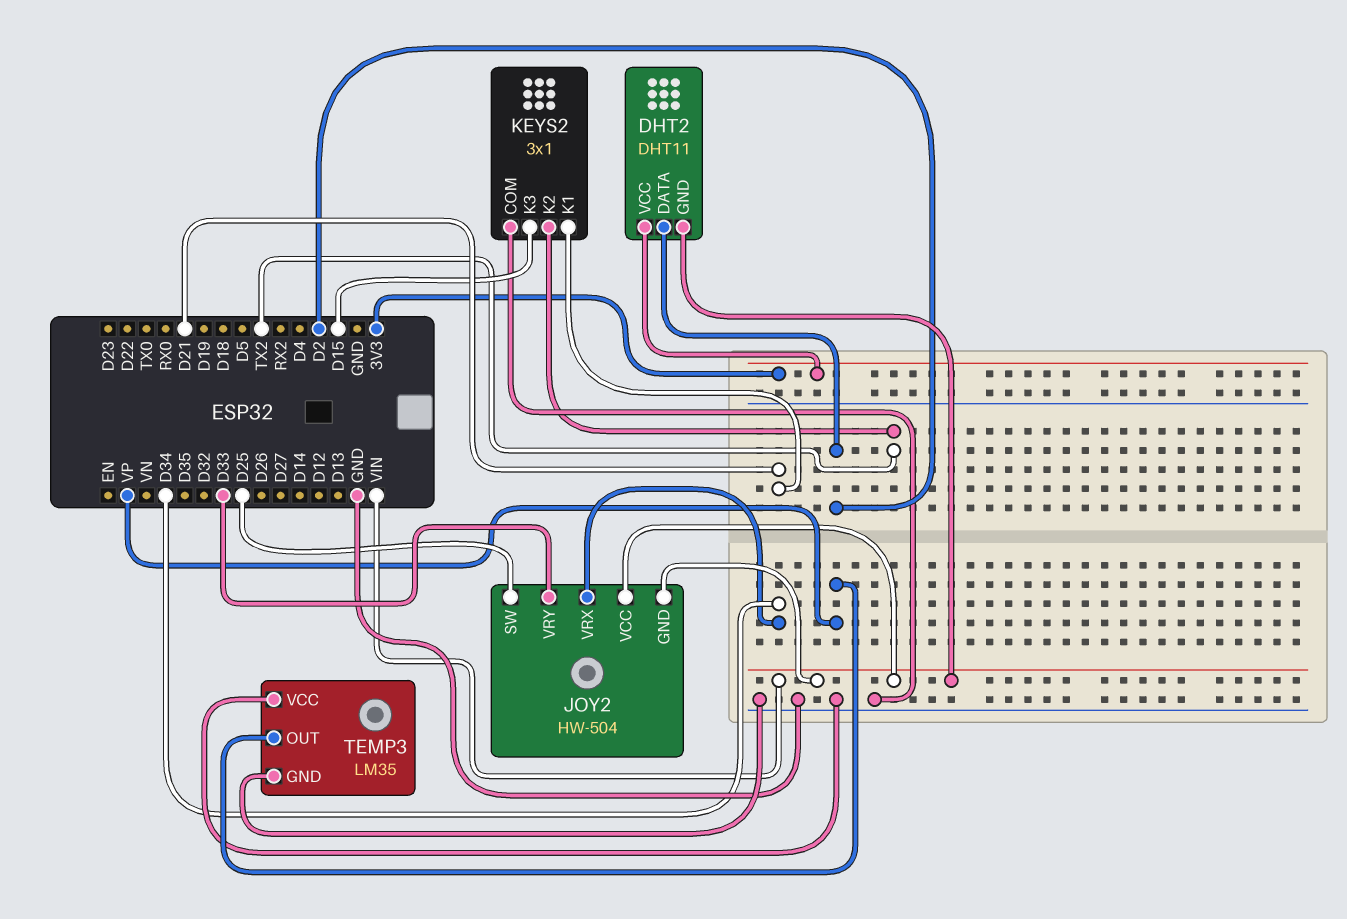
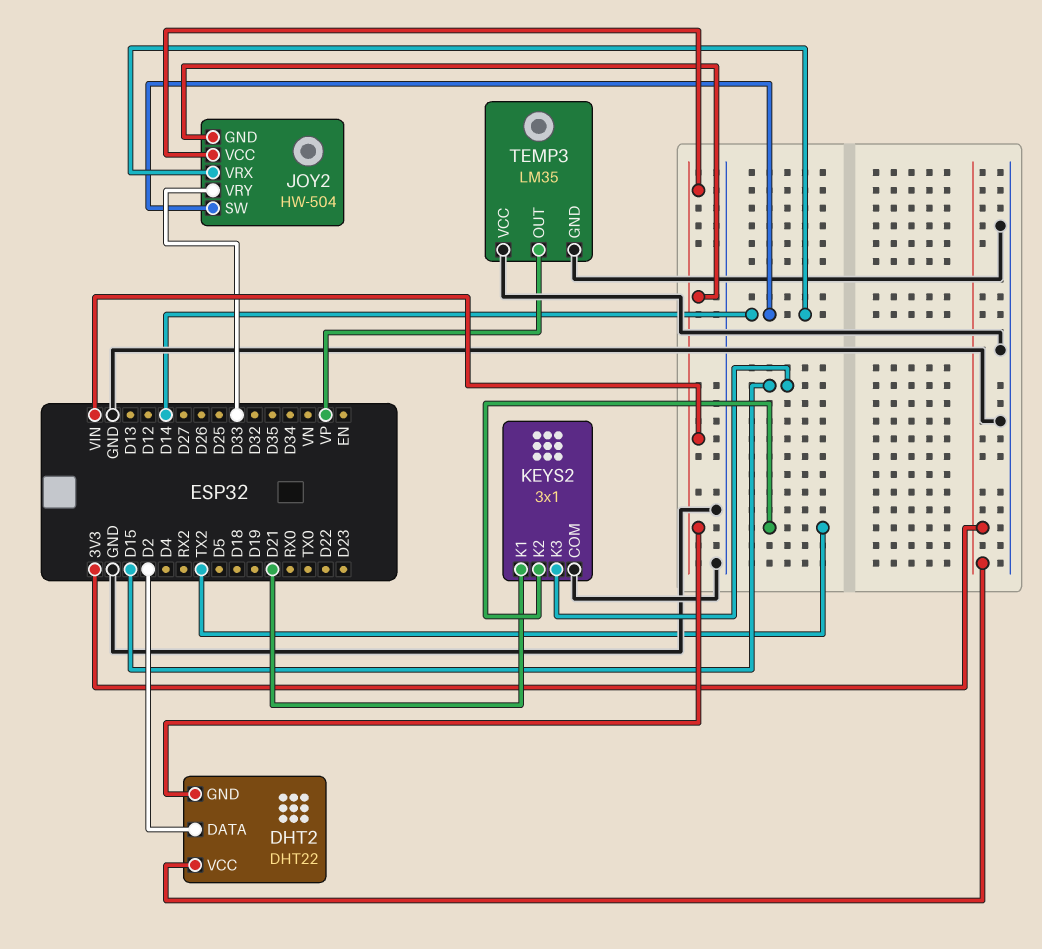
DHT2: DHT11 -> DHT22
JOY2 pin SW: D25 -> D14
JOY2 pin VRX: D34 -> D14

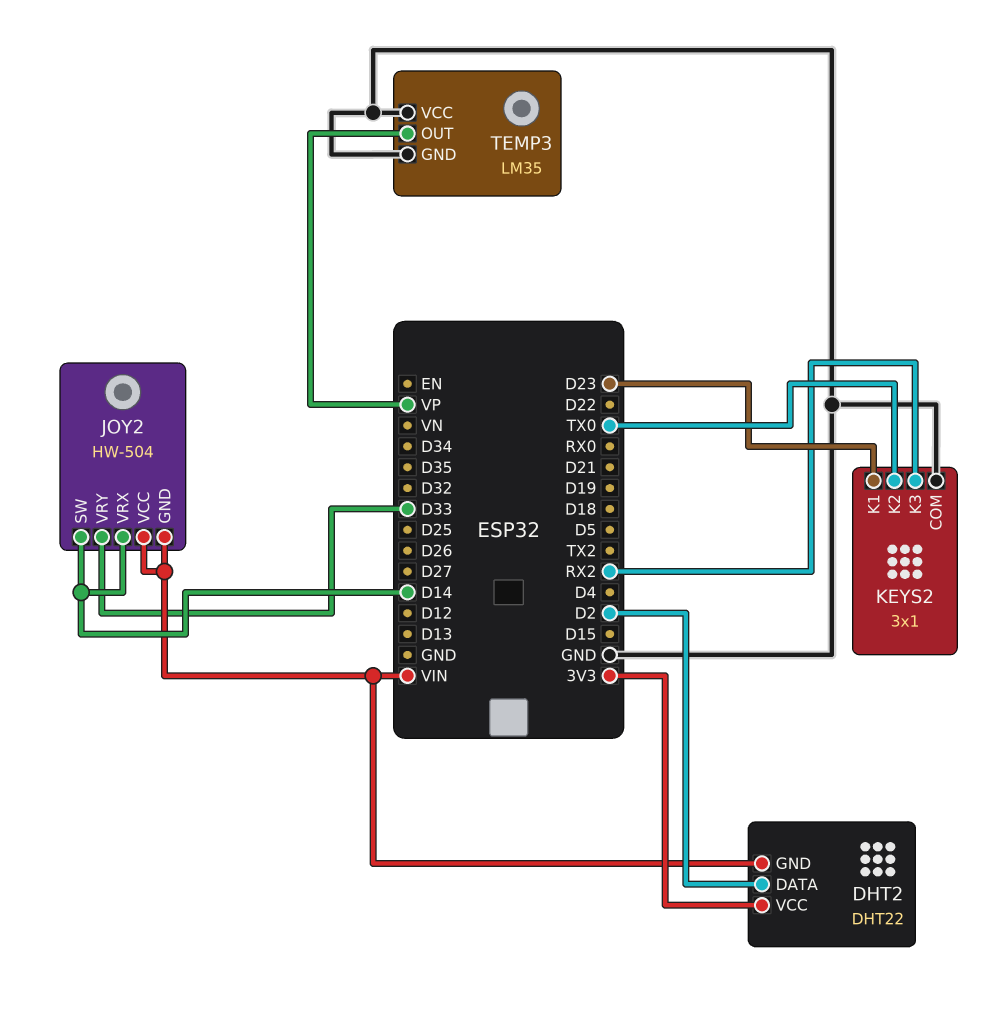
KEYS2 pin K1: D21 -> D23
KEYS2 pin K2: TX2 -> TX0
KEYS2 pin K3: D15 -> RX2

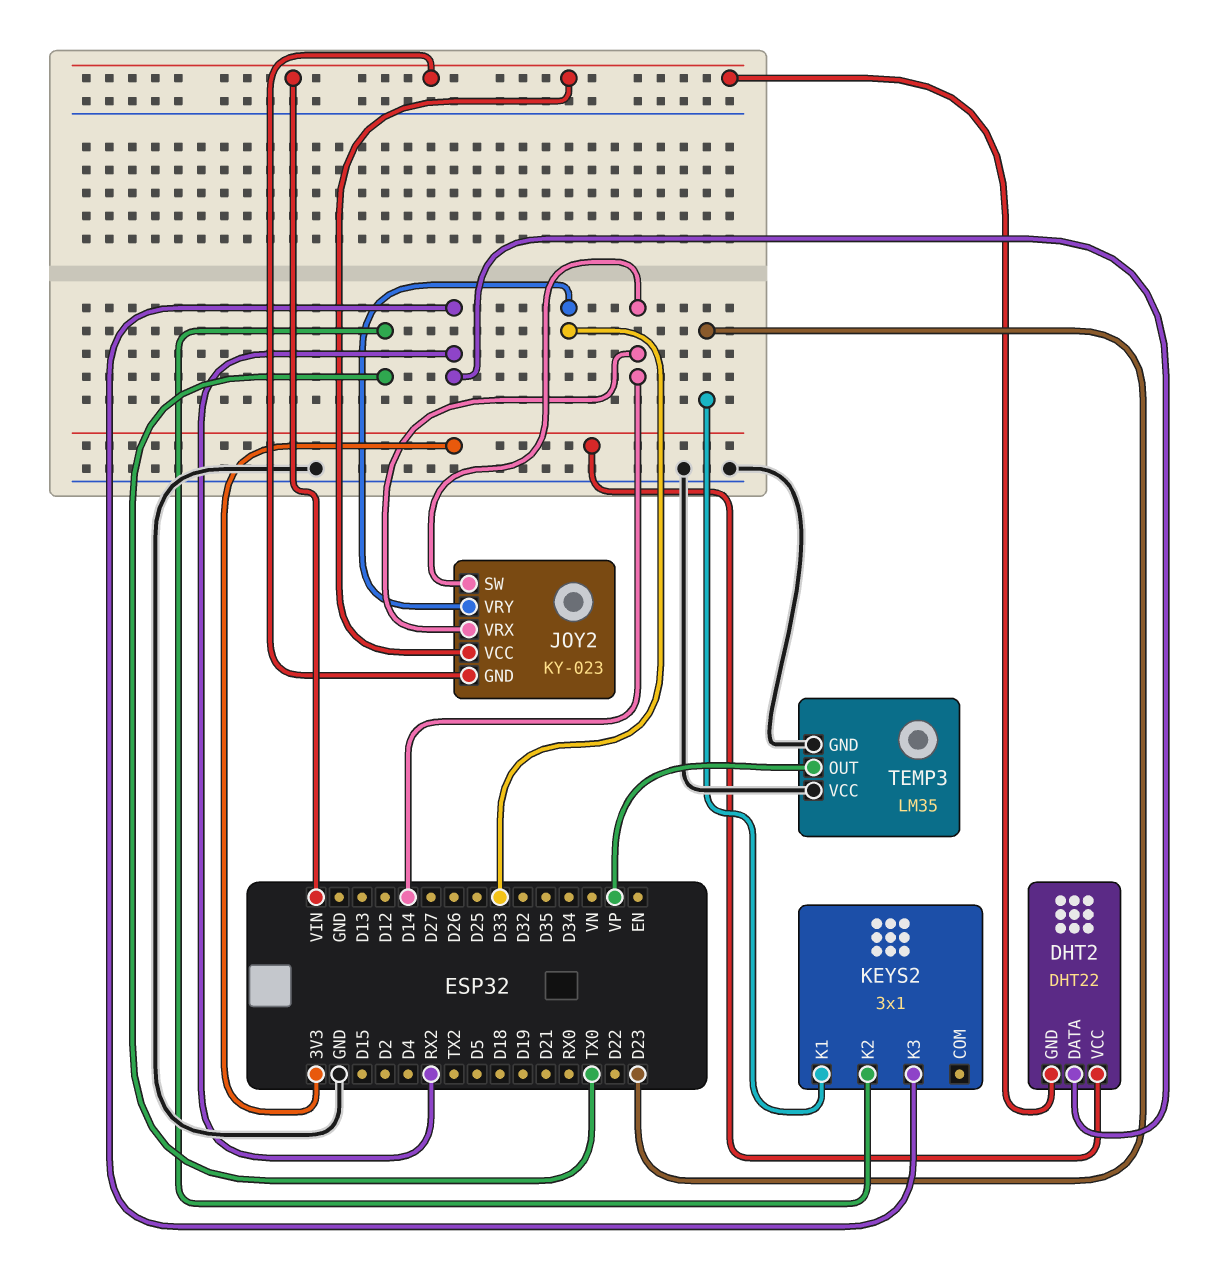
DHT2 pin DATA: D2 -> RX2
JOY2: HW-504 -> KY-023
KEYS2 pin COM: GND -> none

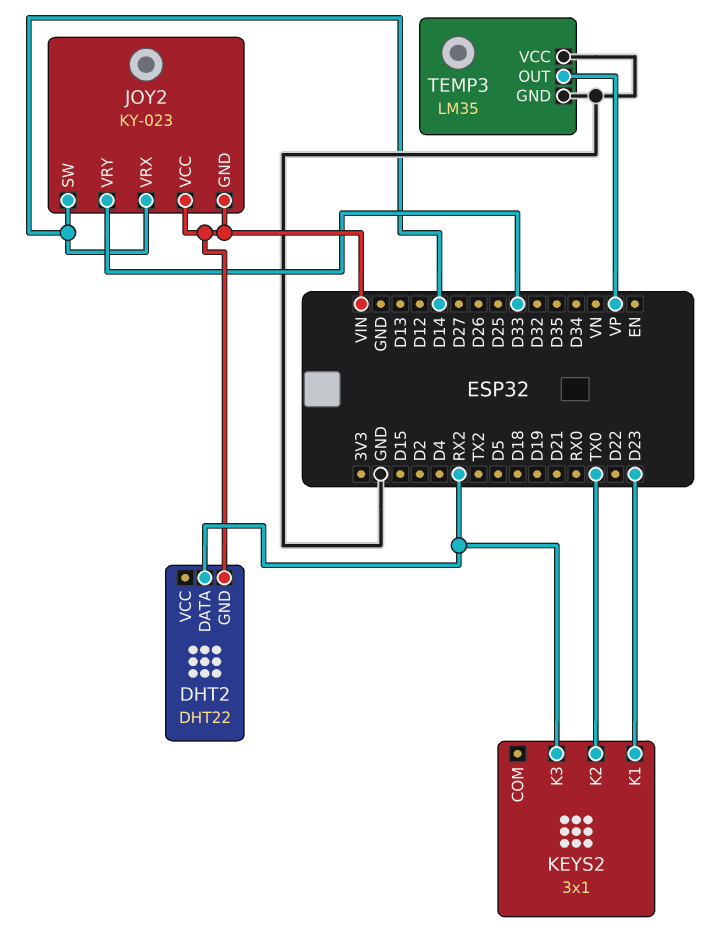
DHT2 pin VCC: 3V3 -> none

